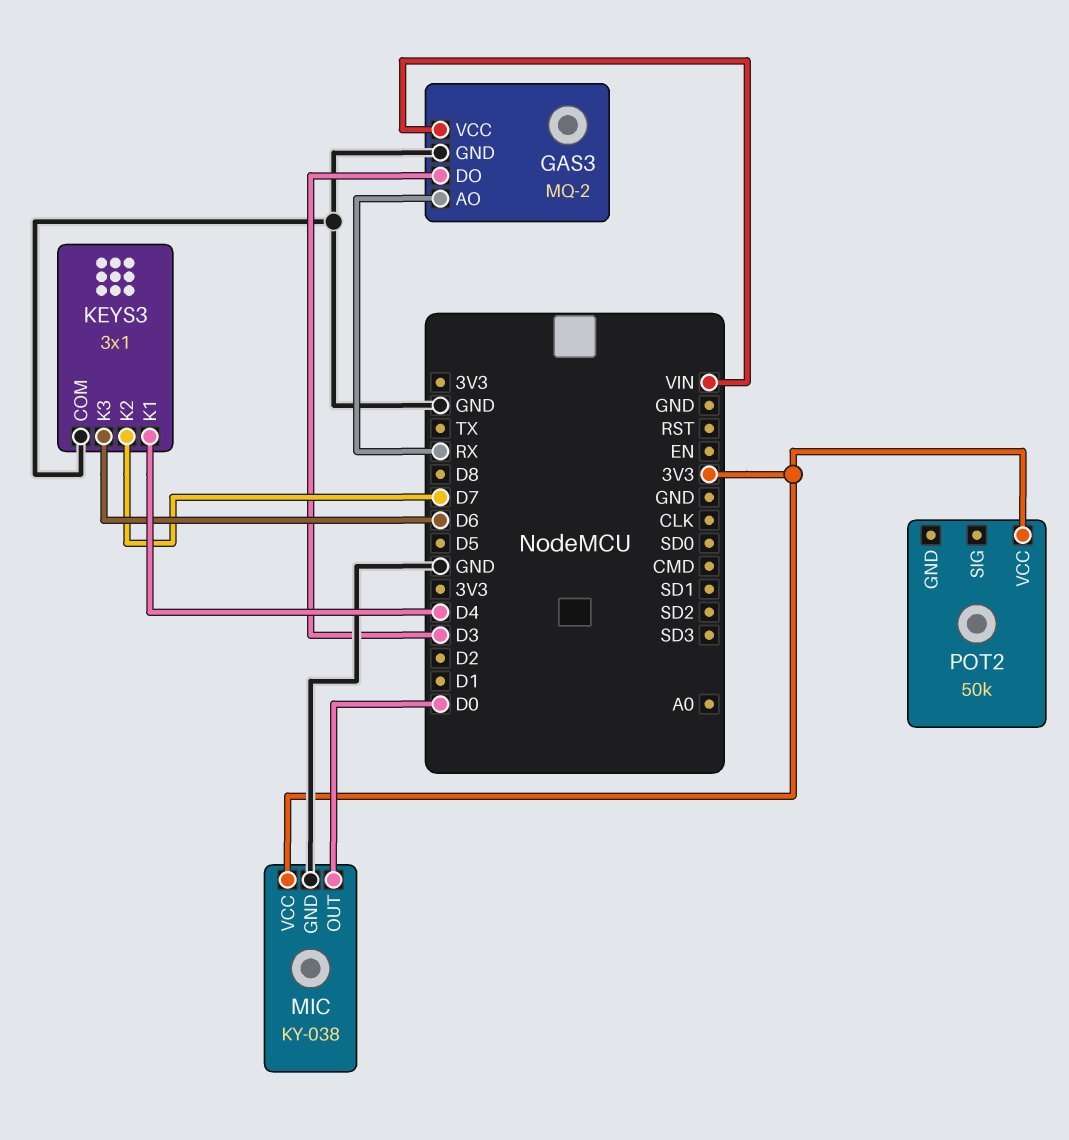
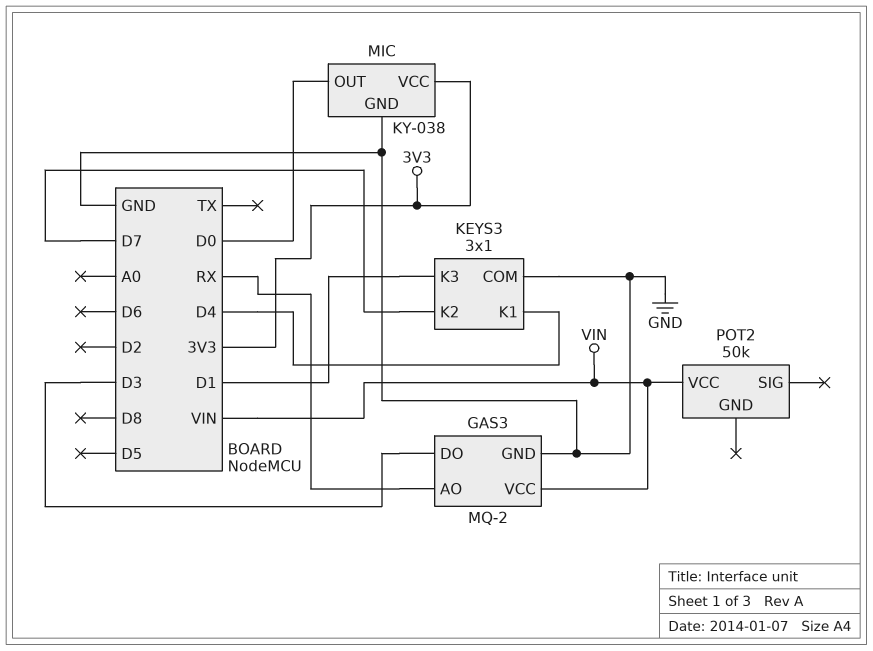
KEYS3 pin K3: D6 -> D1
POT2 pin VCC: 3V3 -> VIN

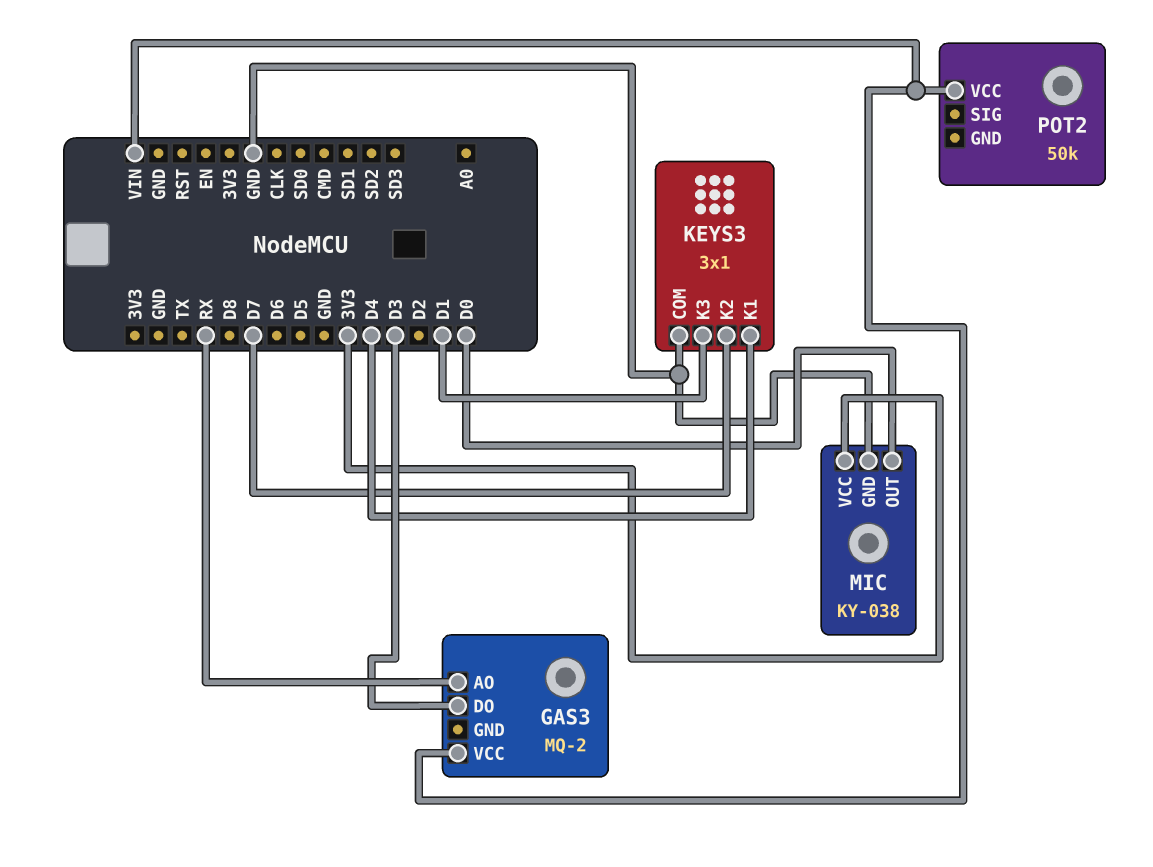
GAS3 pin GND: GND -> none

